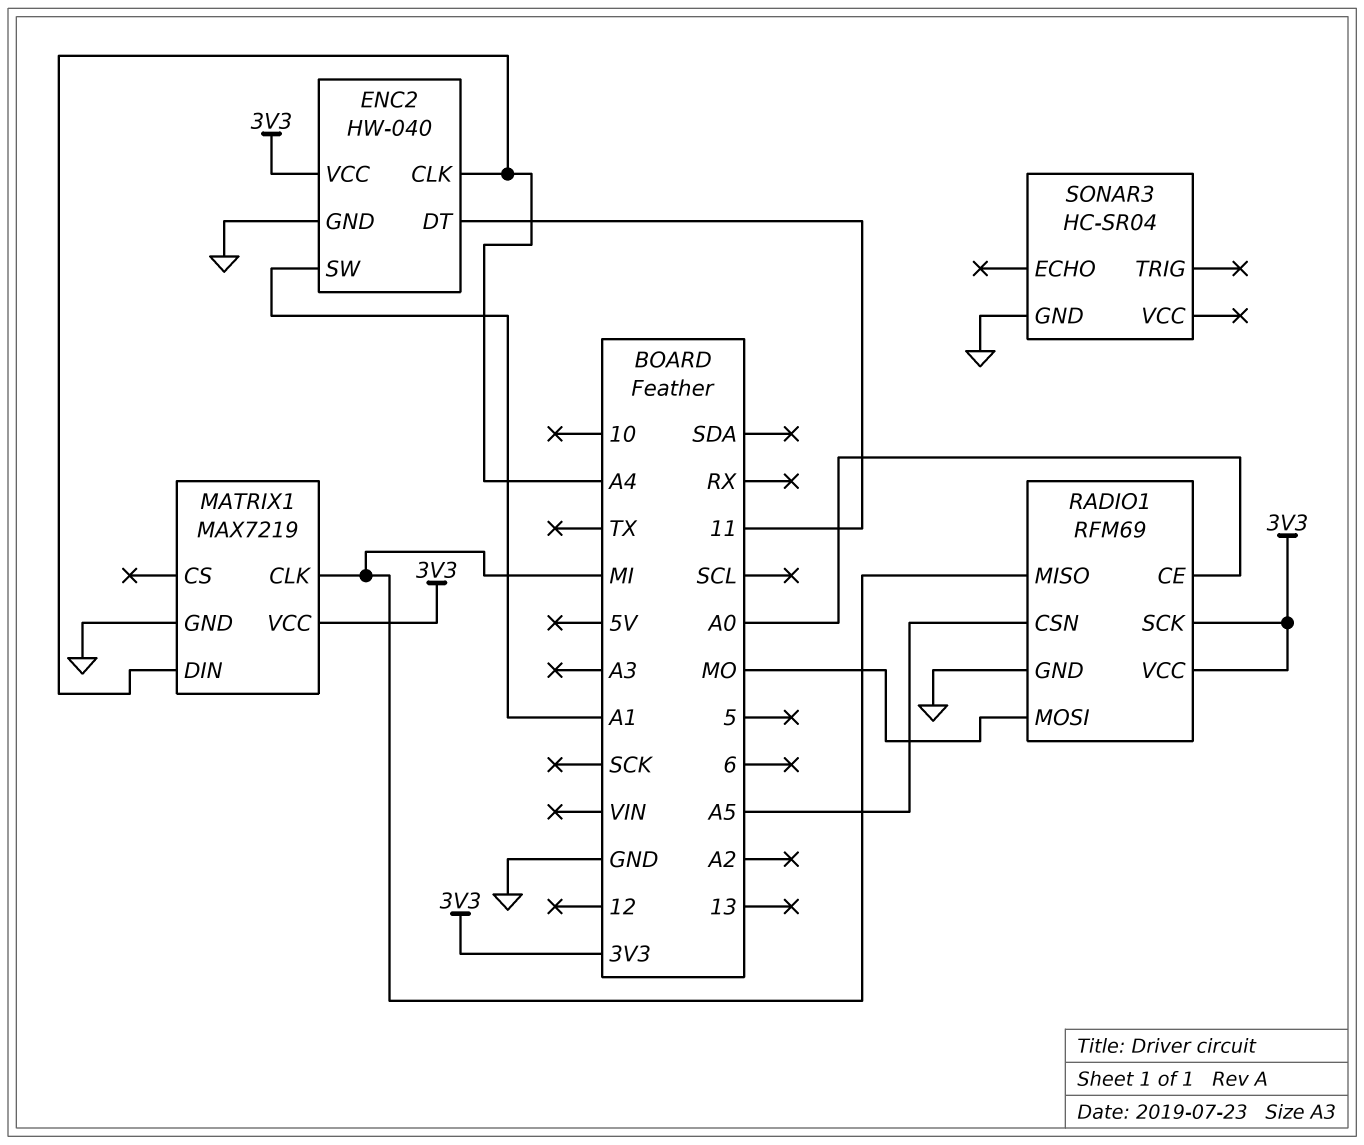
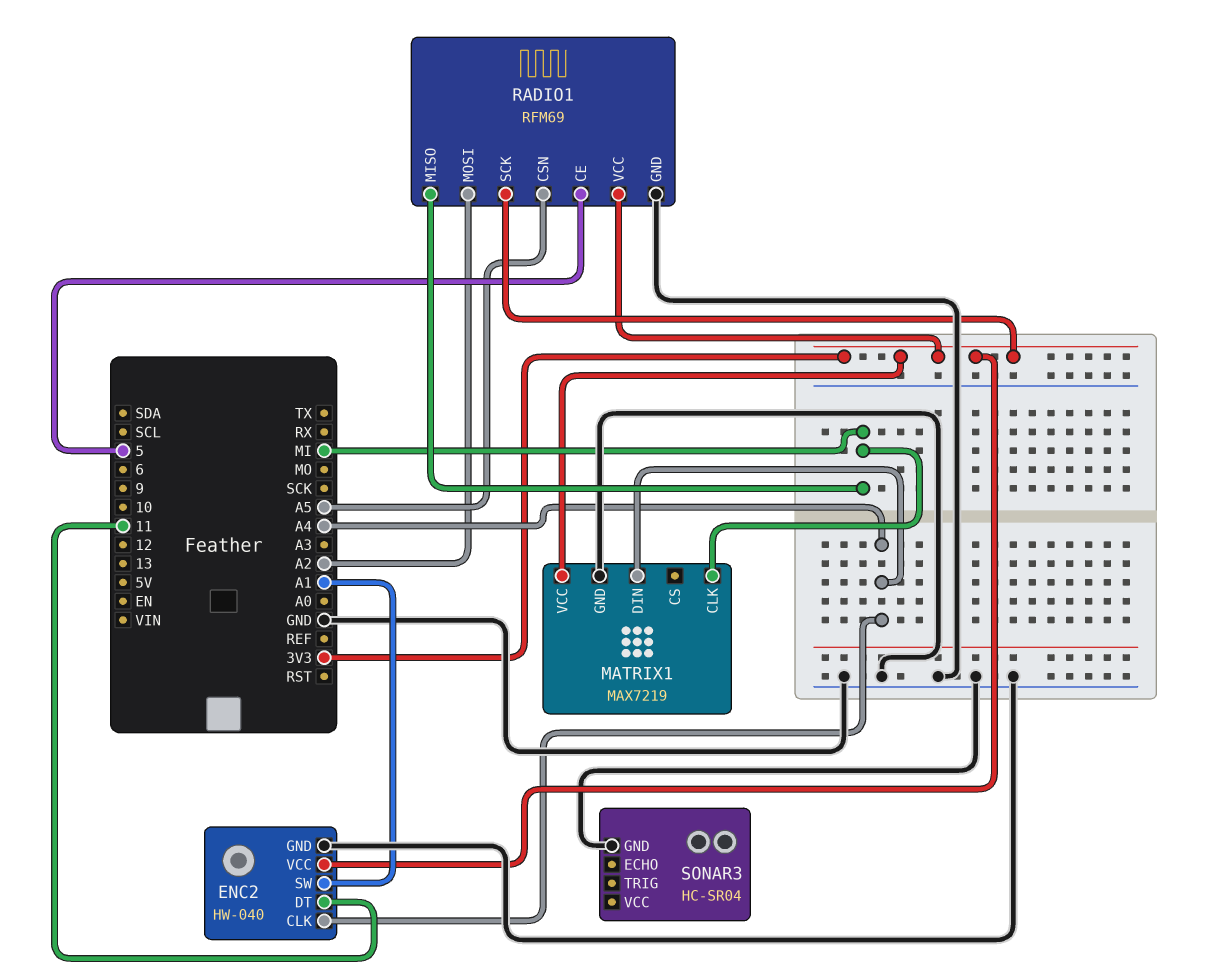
RADIO1 pin CE: A0 -> 5
RADIO1 pin MOSI: MO -> A2

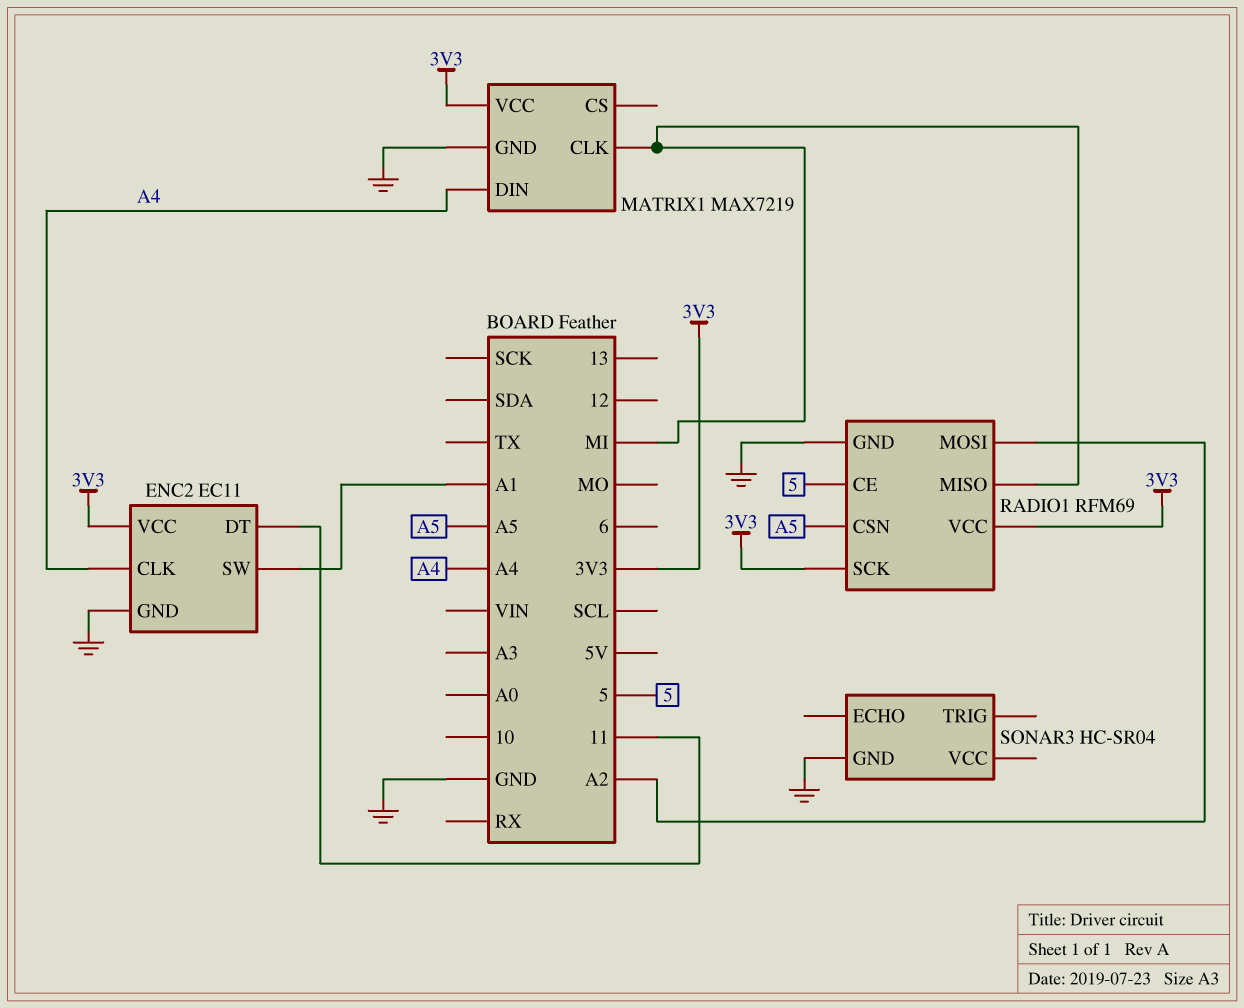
ENC2: HW-040 -> EC11

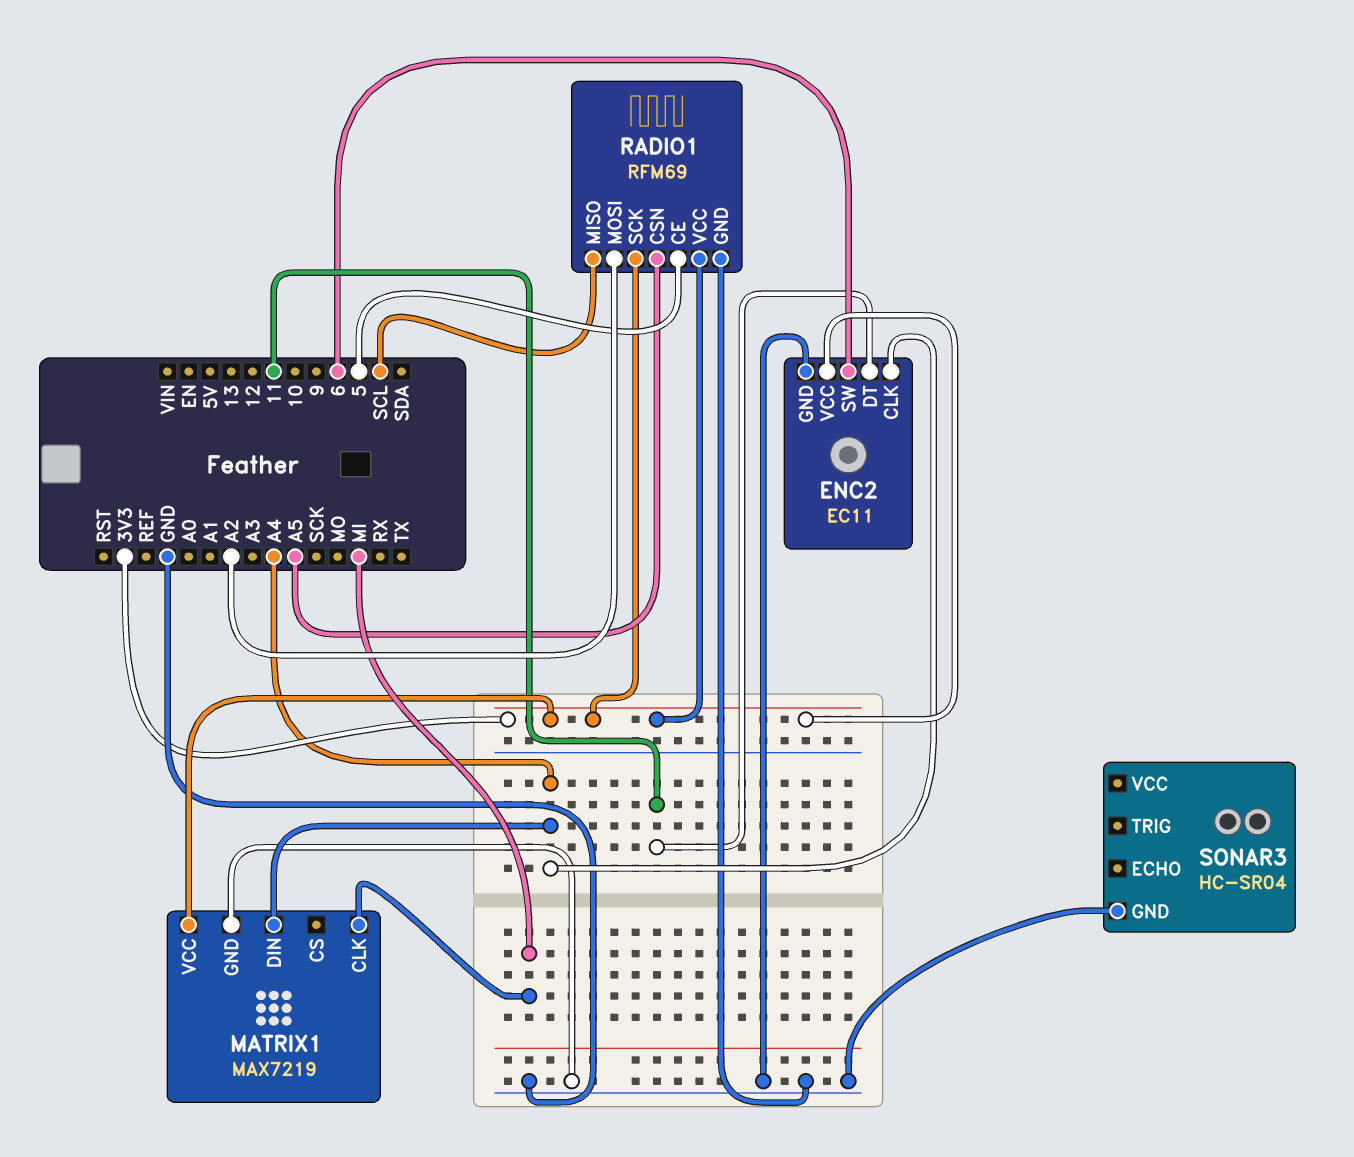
ENC2 pin SW: A1 -> 6
RADIO1 pin MISO: MI -> SCL

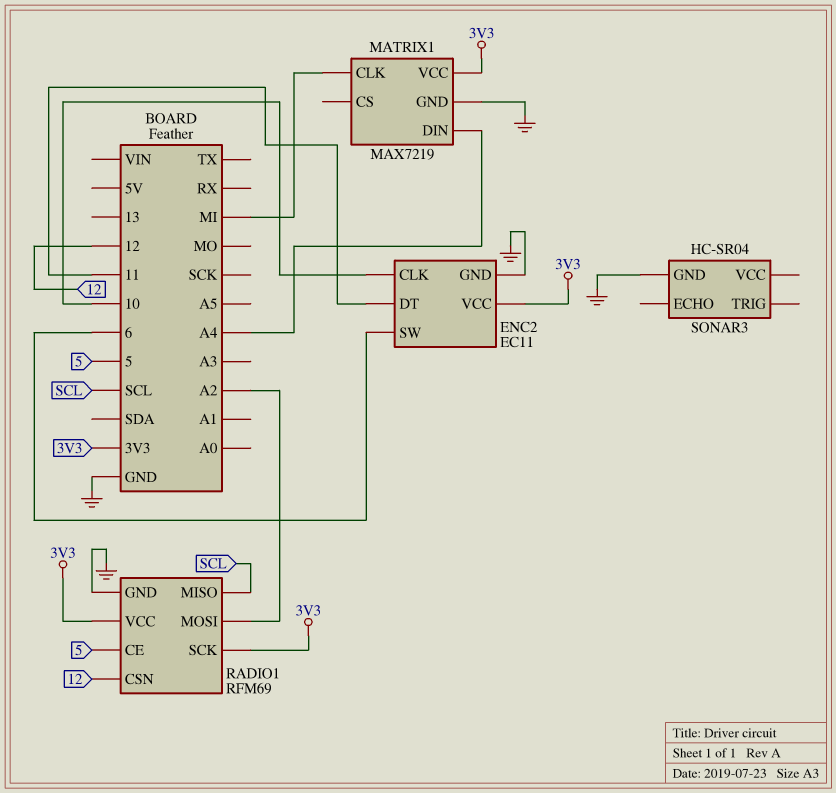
ENC2 pin CLK: A4 -> 10
RADIO1 pin CSN: A5 -> 12

